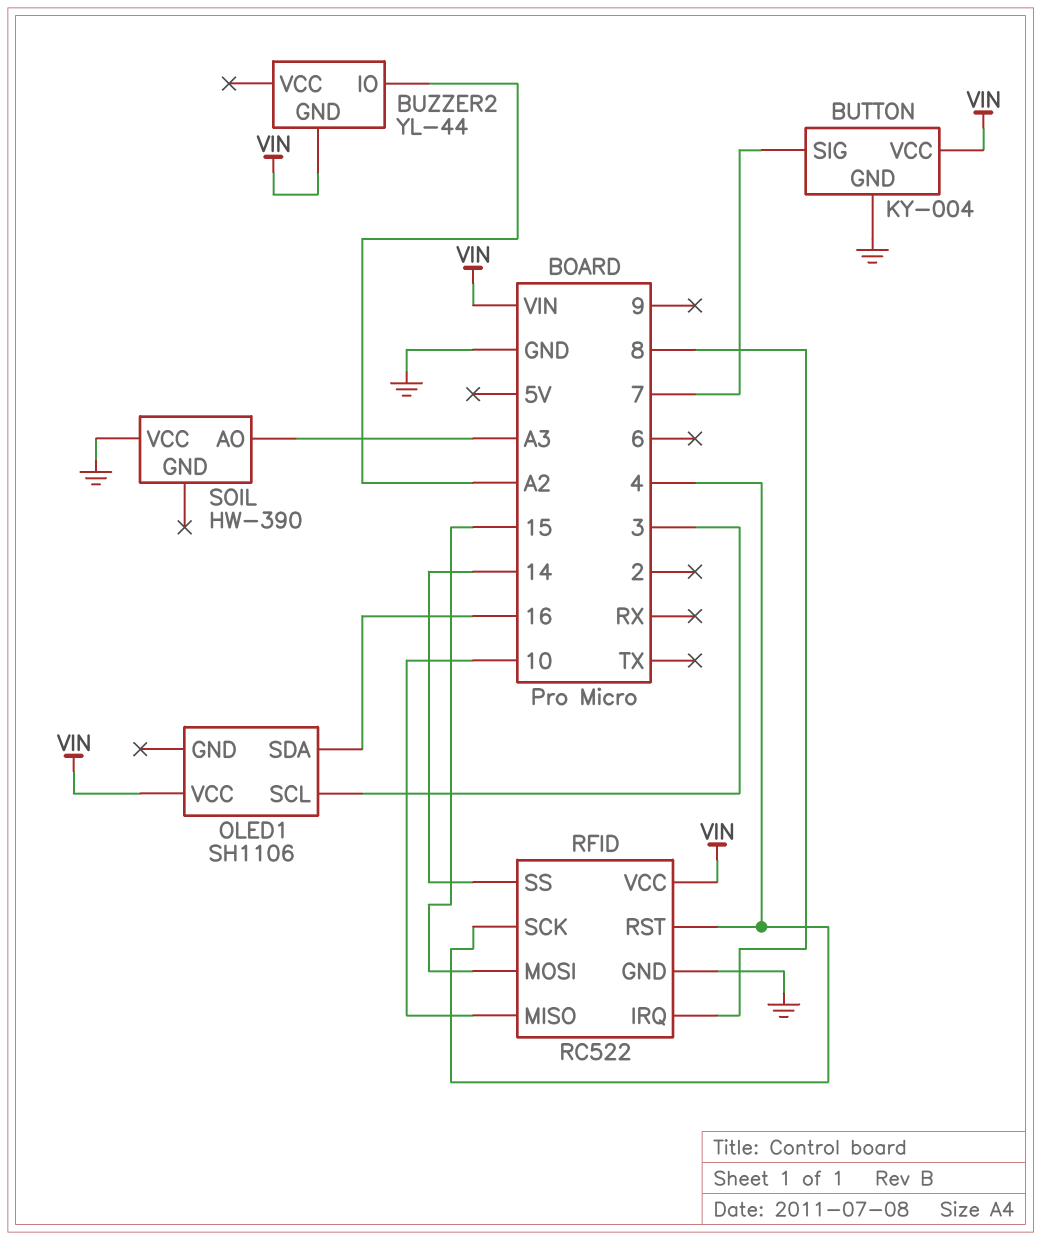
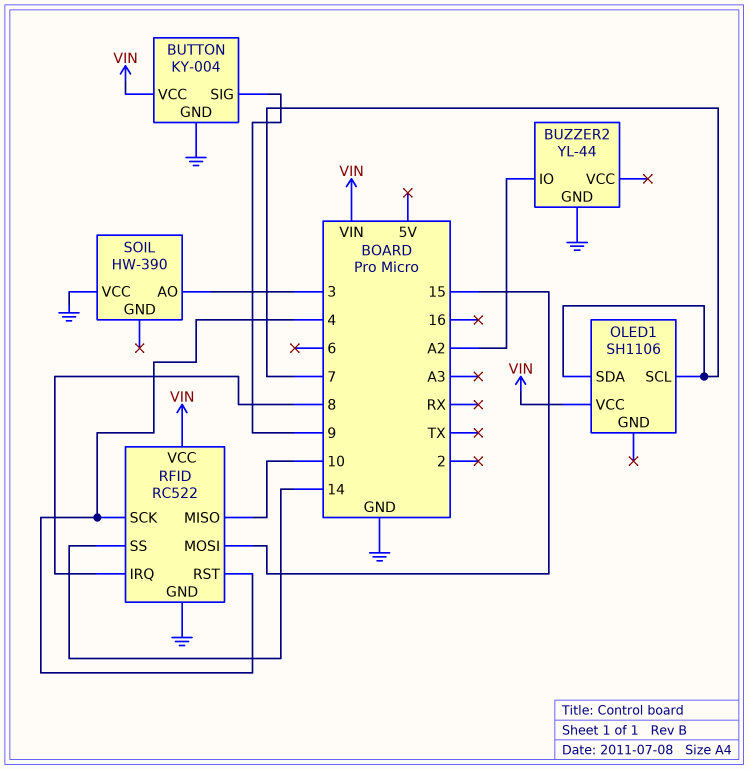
BUTTON pin SIG: 7 -> 9
BUZZER2 pin GND: VIN -> GND
OLED1 pin SCL: 3 -> 7
OLED1 pin SDA: 16 -> 7
SOIL pin AO: A3 -> 3

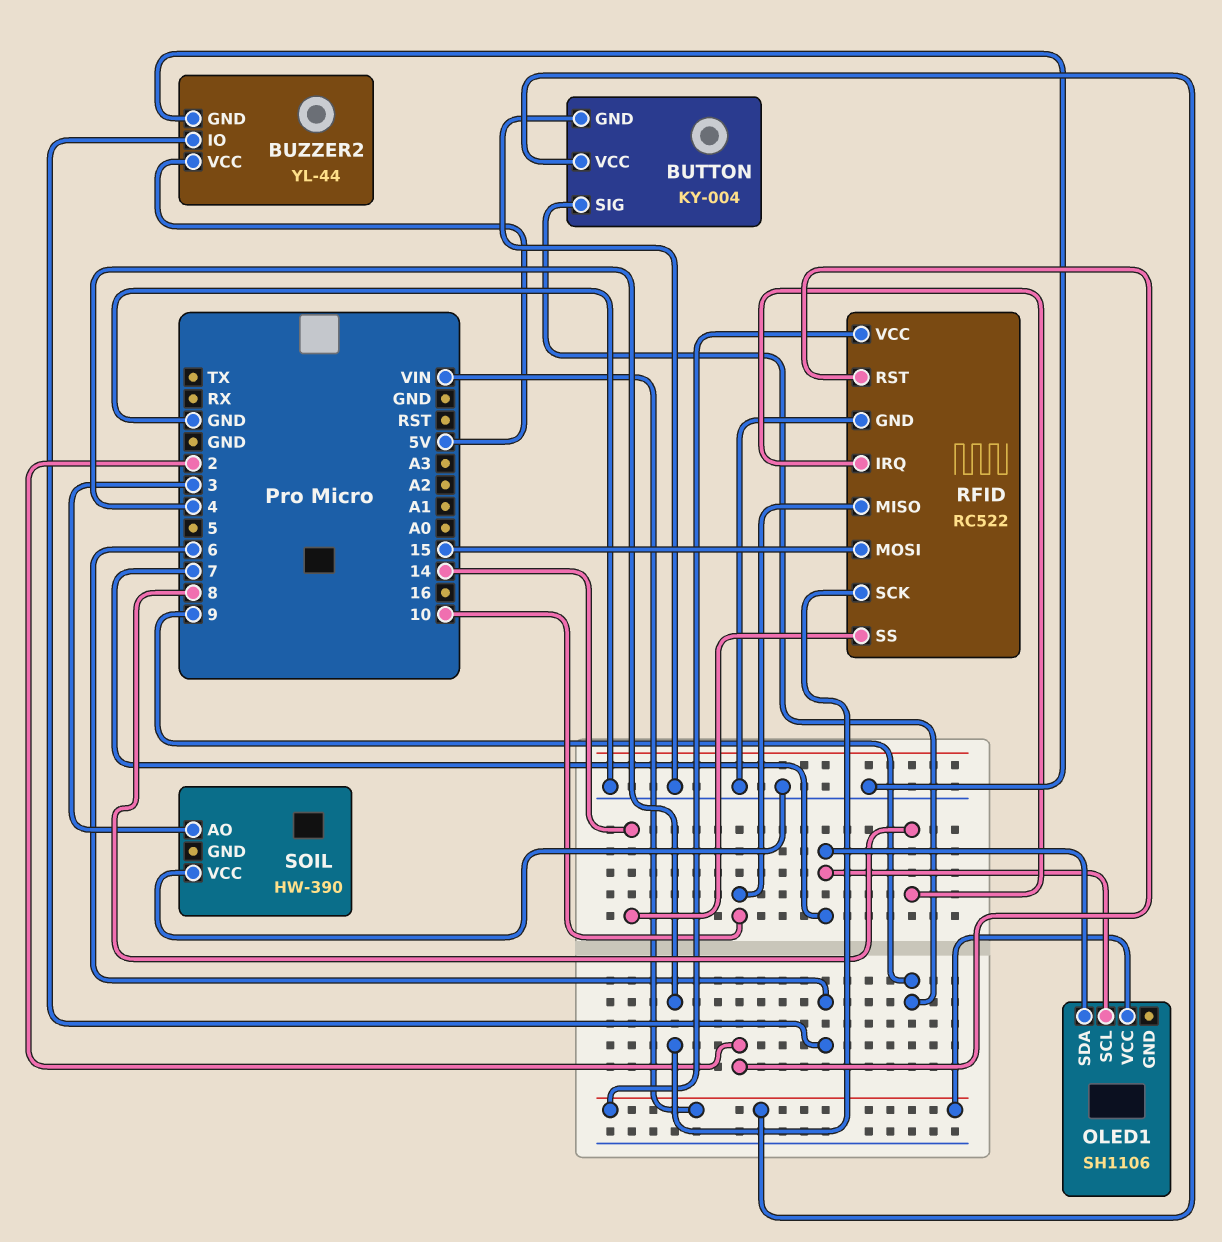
BUZZER2 pin IO: A2 -> 6
BUZZER2 pin VCC: none -> 5V
RFID pin RST: 4 -> 2

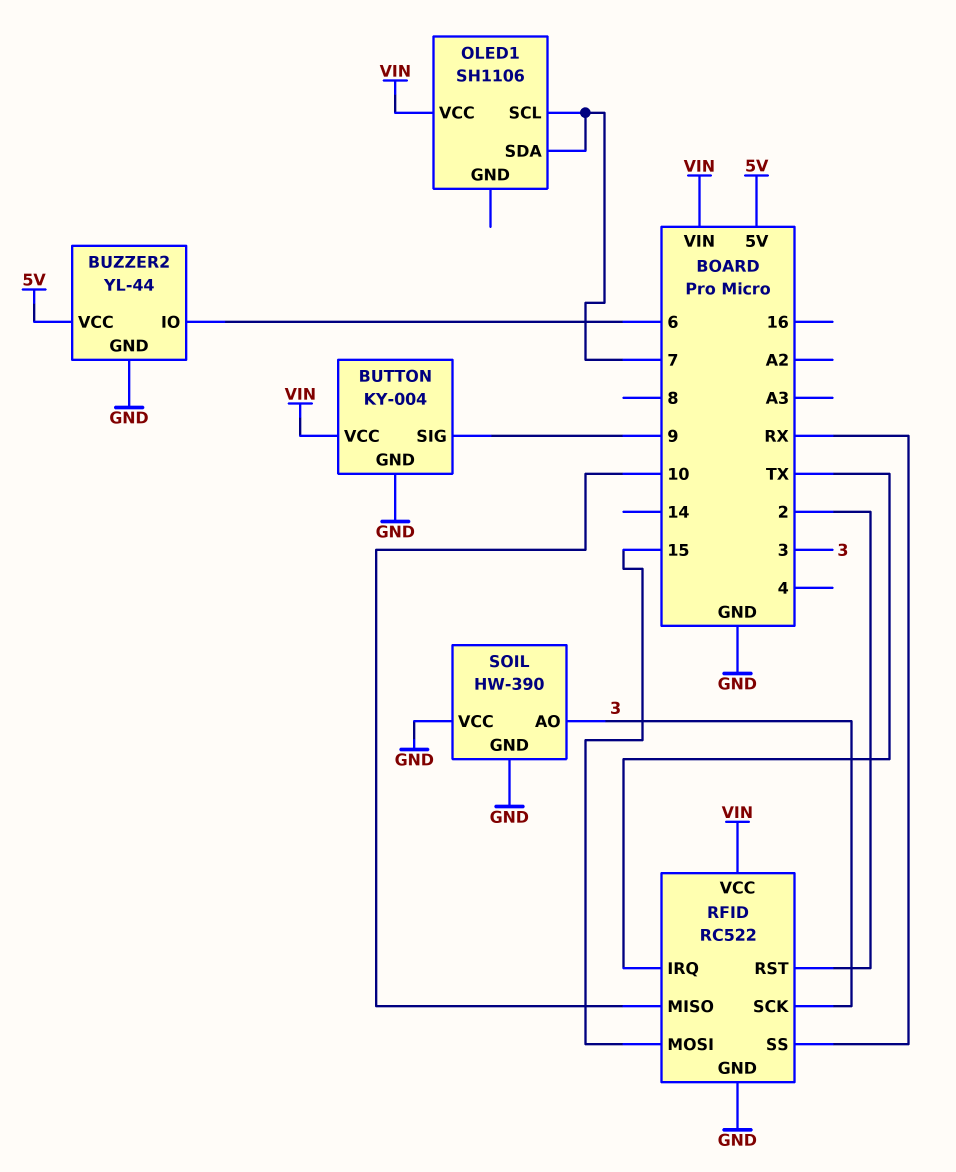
RFID pin IRQ: 8 -> TX
RFID pin SCK: 4 -> 3
RFID pin SS: 14 -> RX
SOIL pin GND: none -> GND

